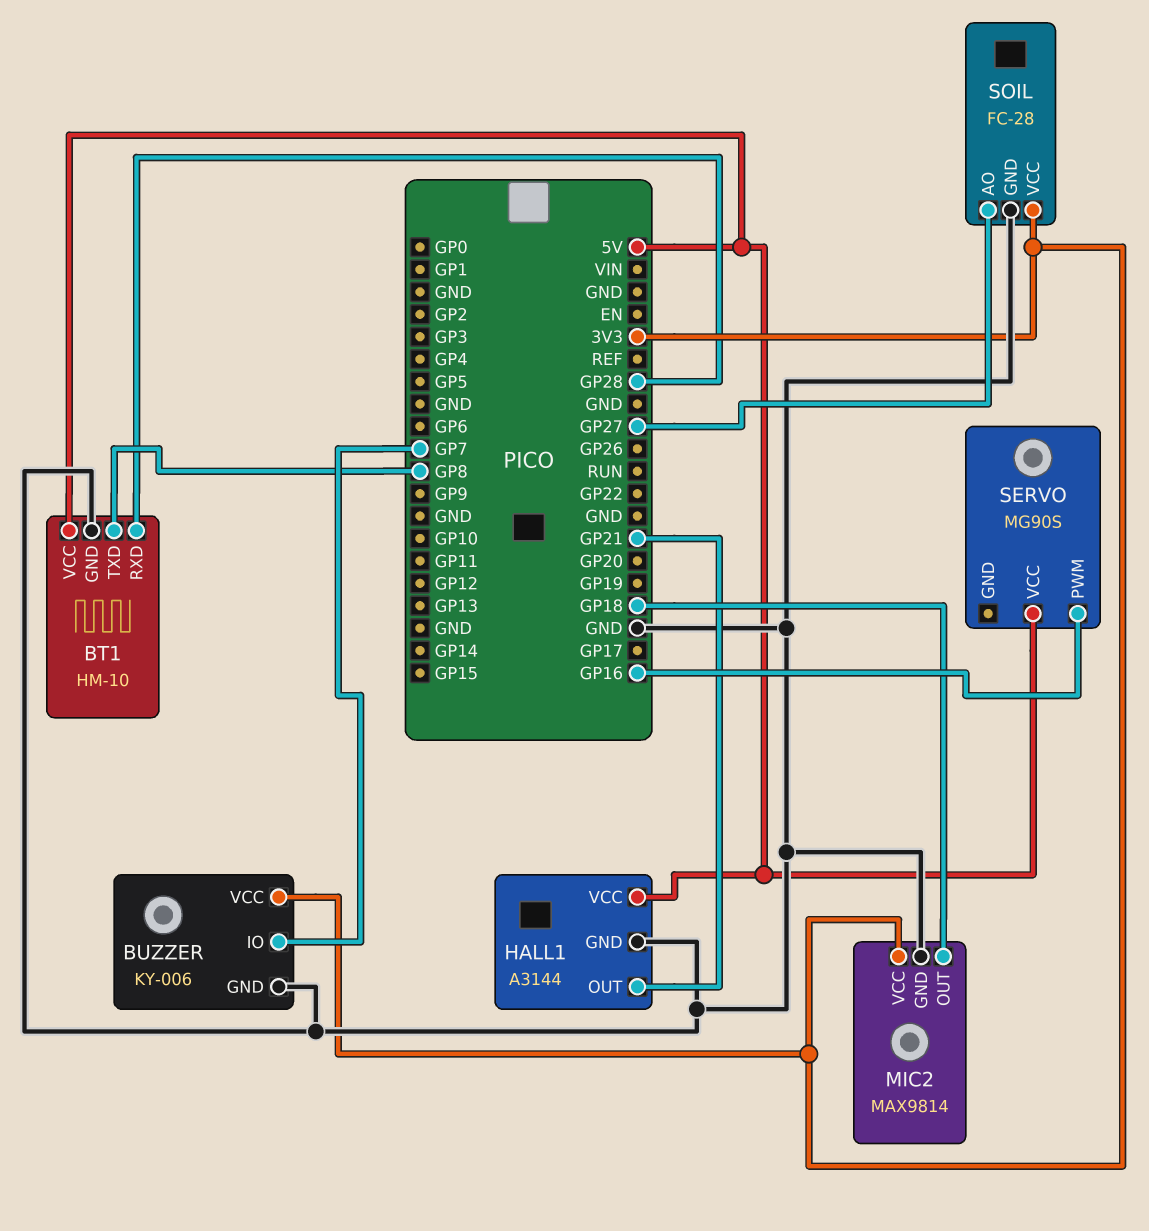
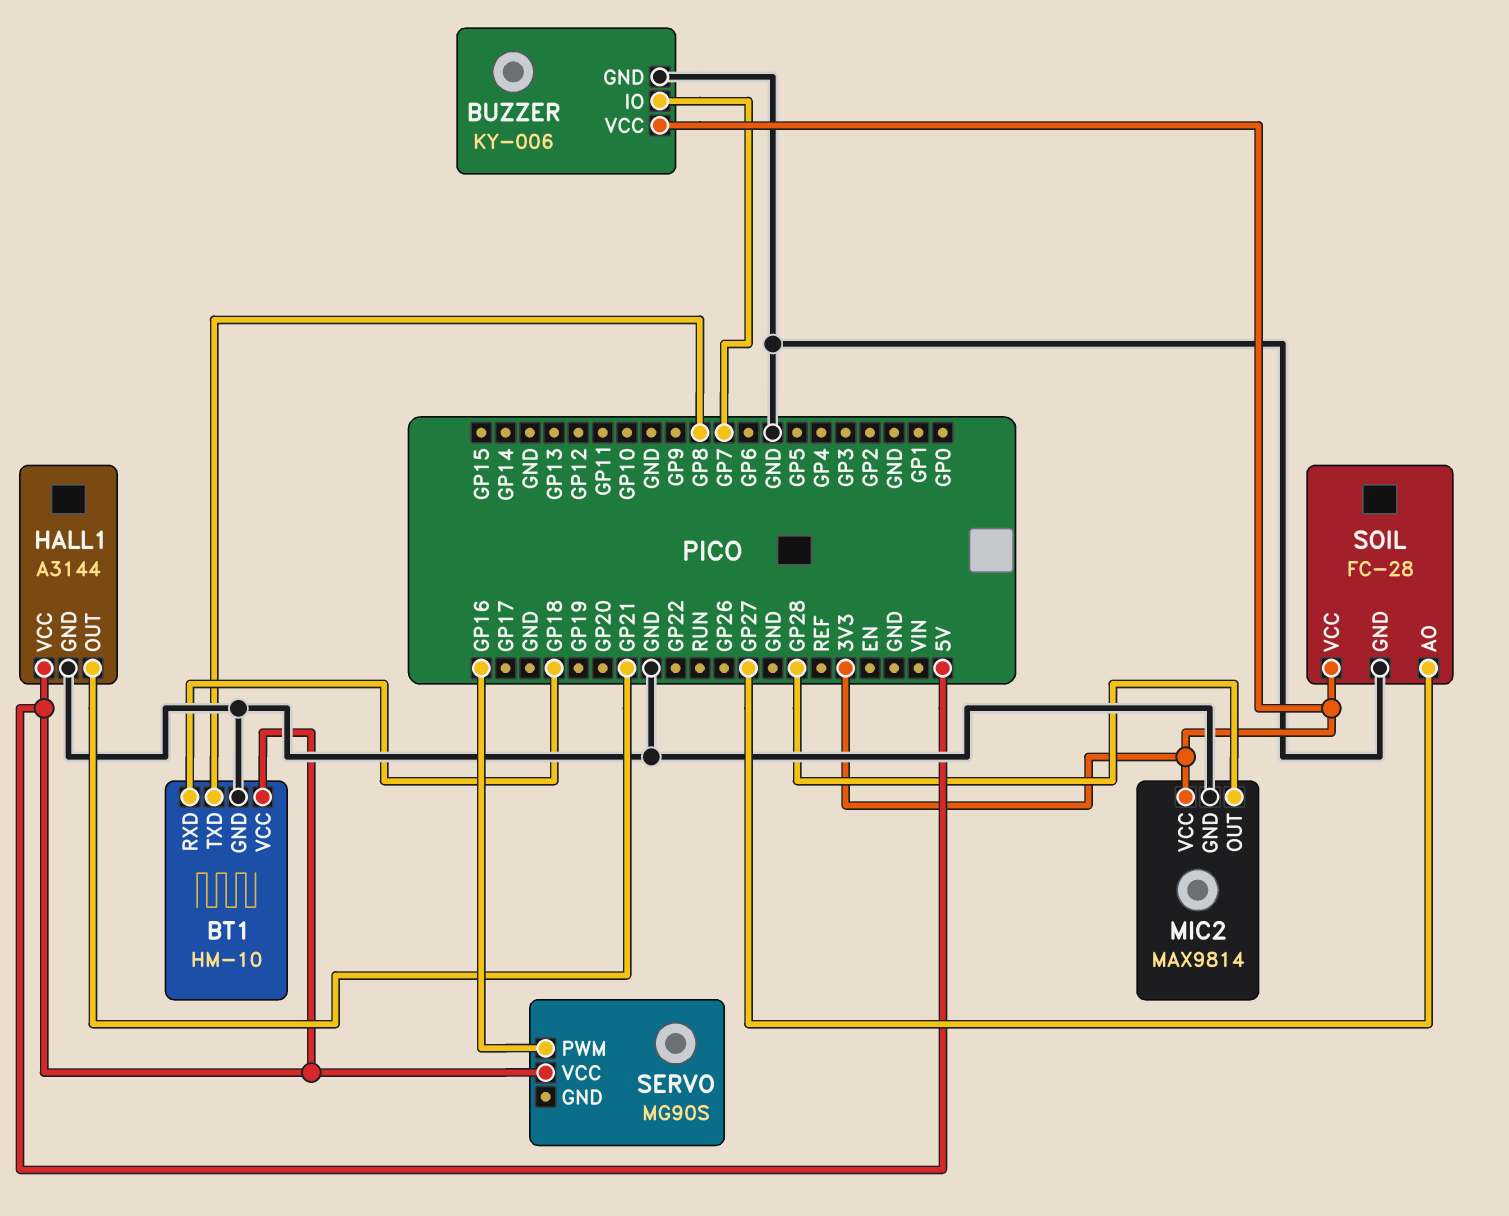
BT1 pin RXD: GP28 -> GP18
MIC2 pin OUT: GP18 -> GP28

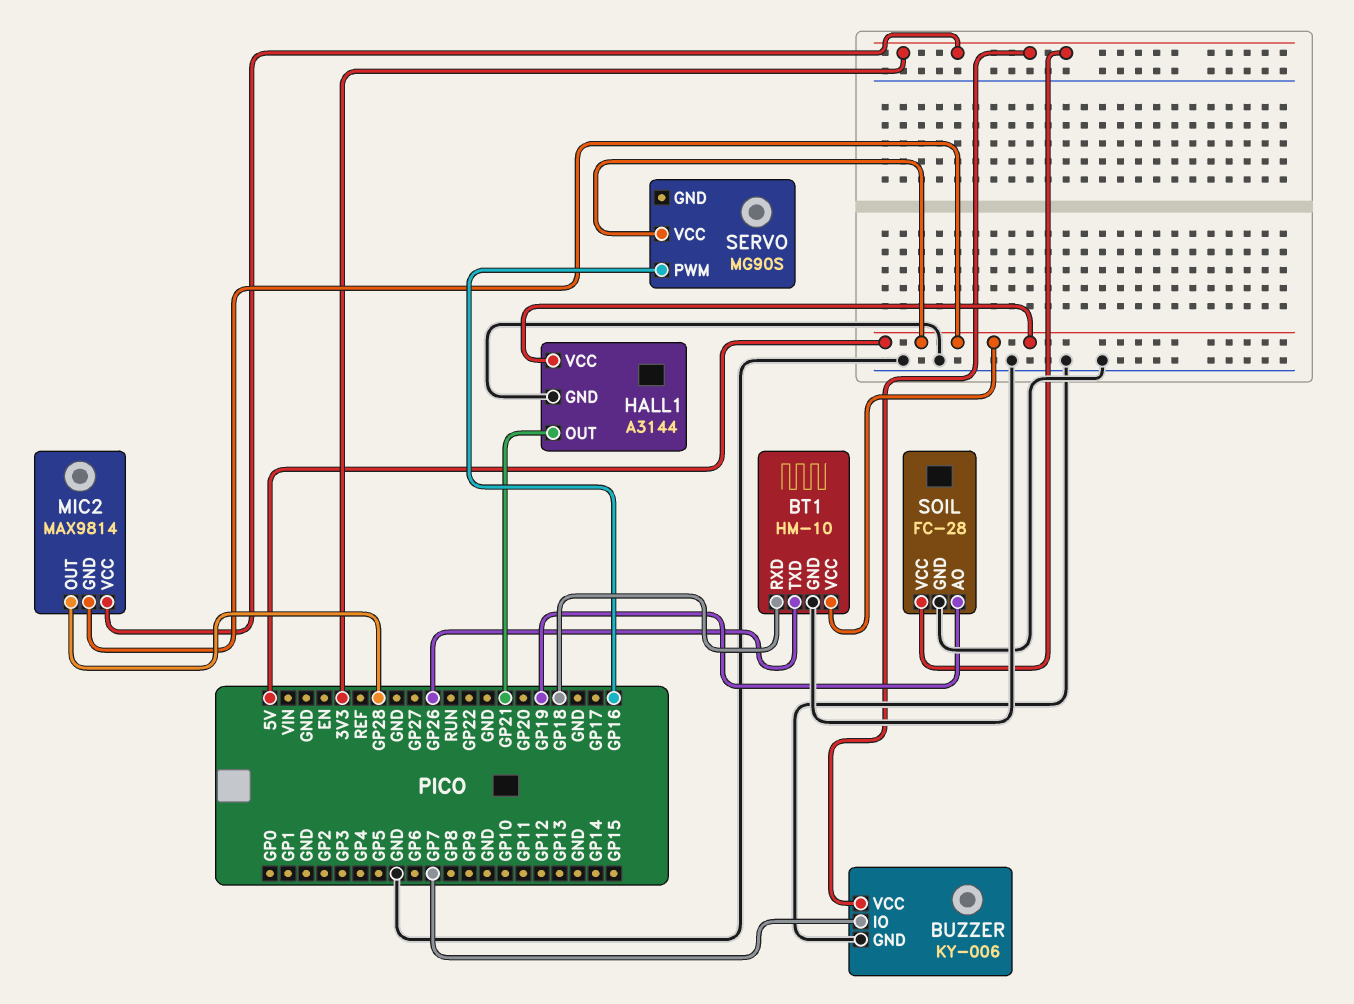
BT1 pin TXD: GP8 -> GP26
MIC2 pin GND: GND -> 5V
SOIL pin AO: GP27 -> GP19

